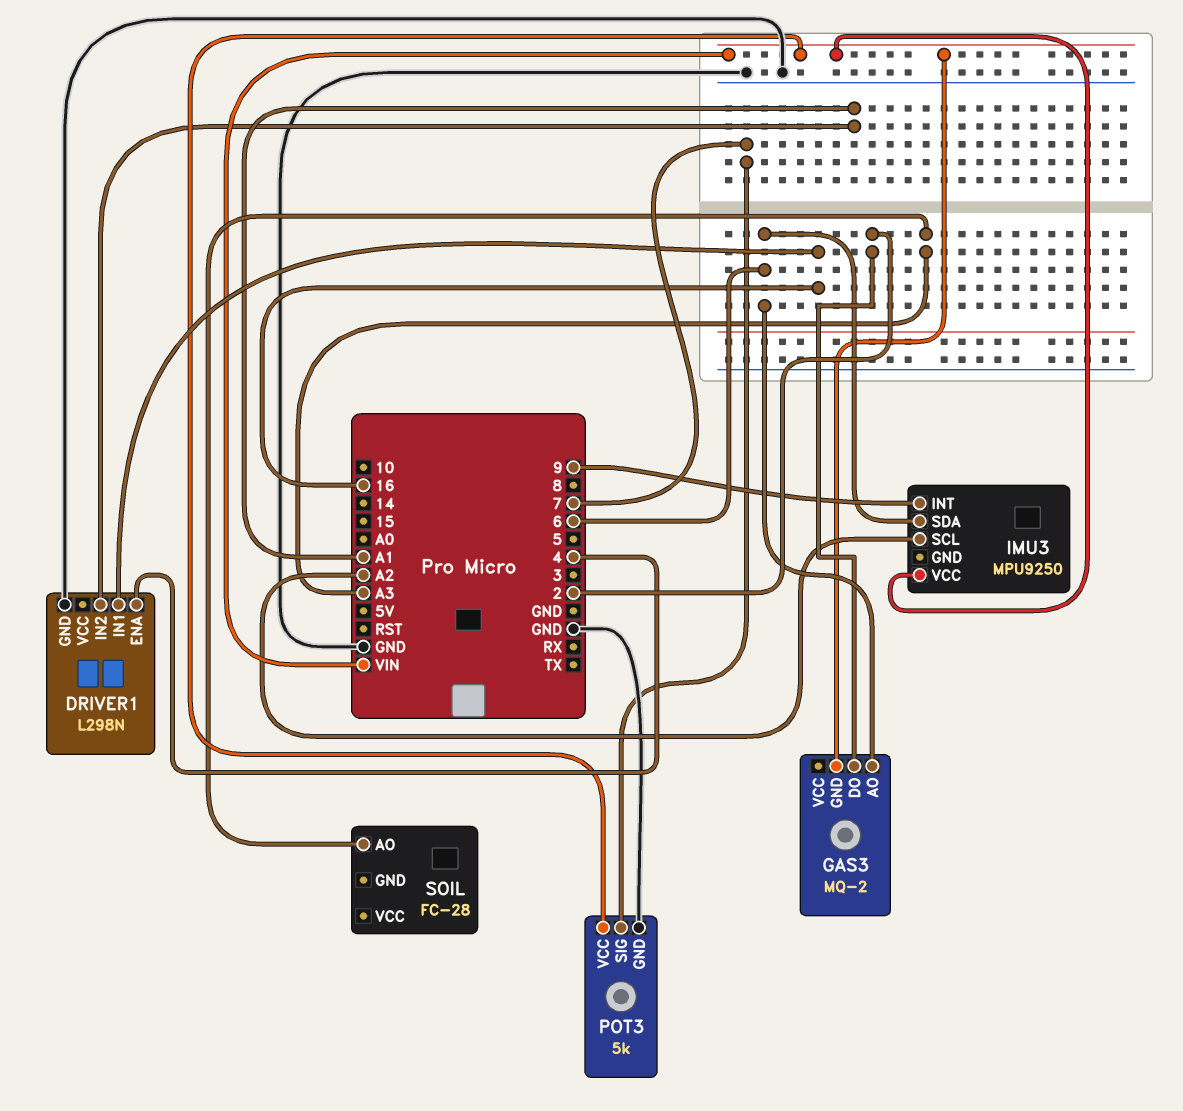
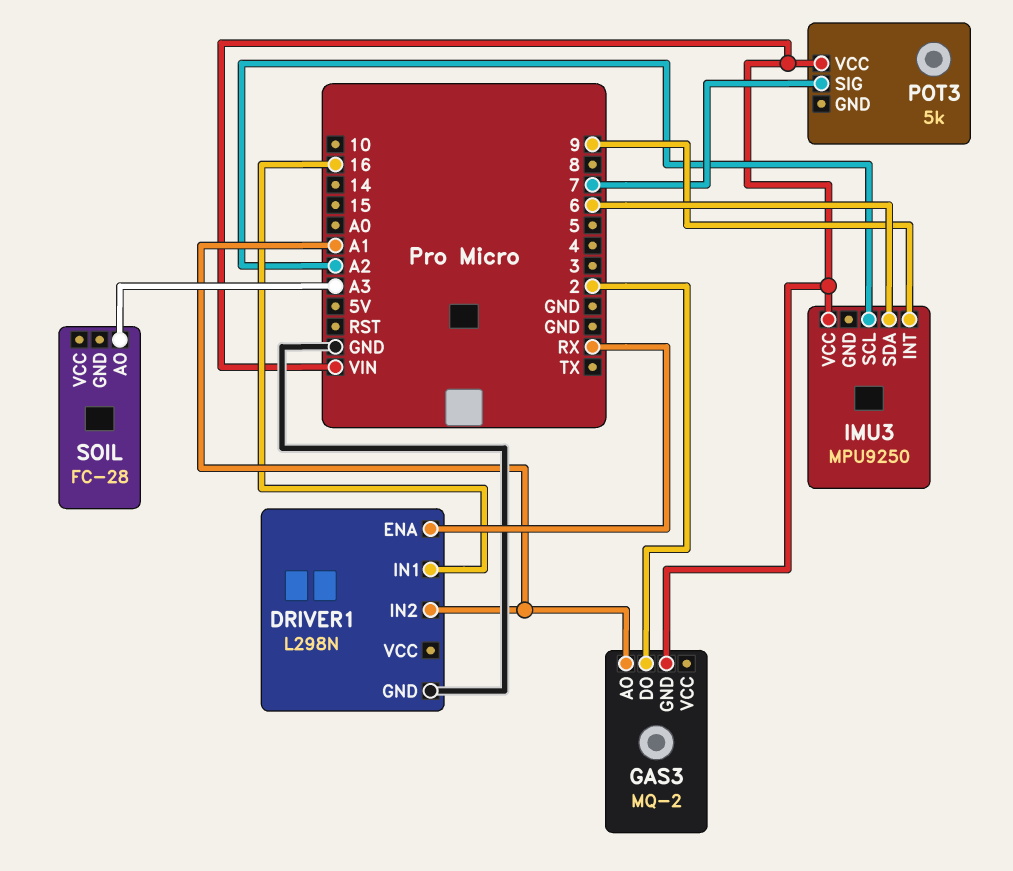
DRIVER1 pin ENA: 4 -> RX
GAS3 pin AO: 6 -> A1
POT3 pin GND: GND -> none

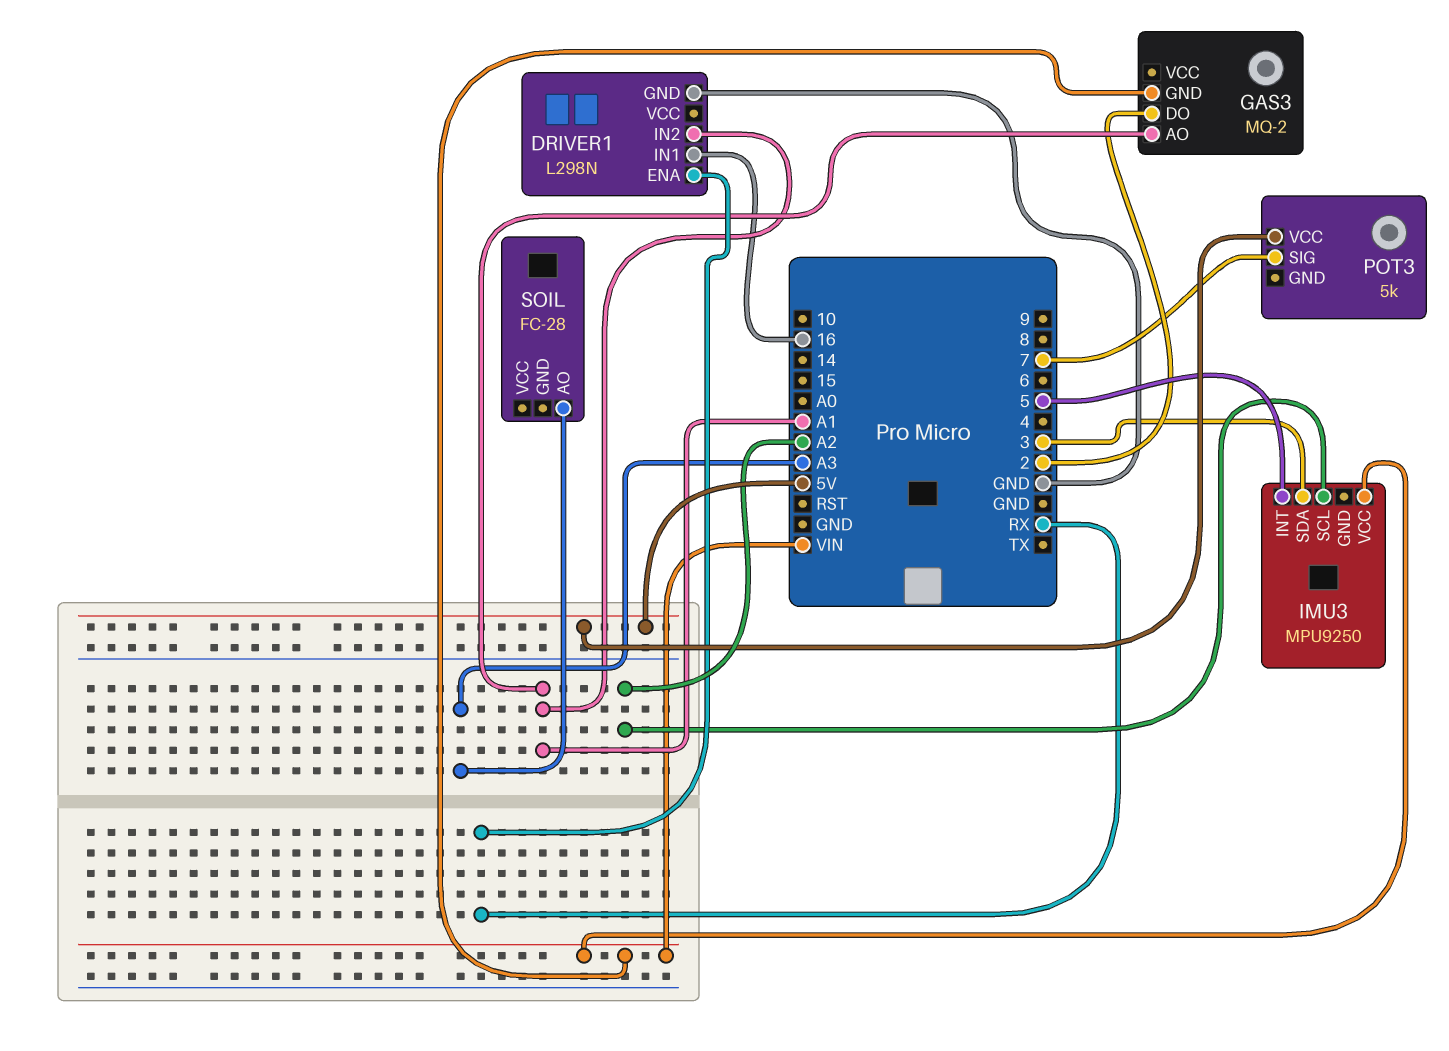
IMU3 pin INT: 9 -> 5
IMU3 pin SDA: 6 -> 3
POT3 pin VCC: VIN -> 5V

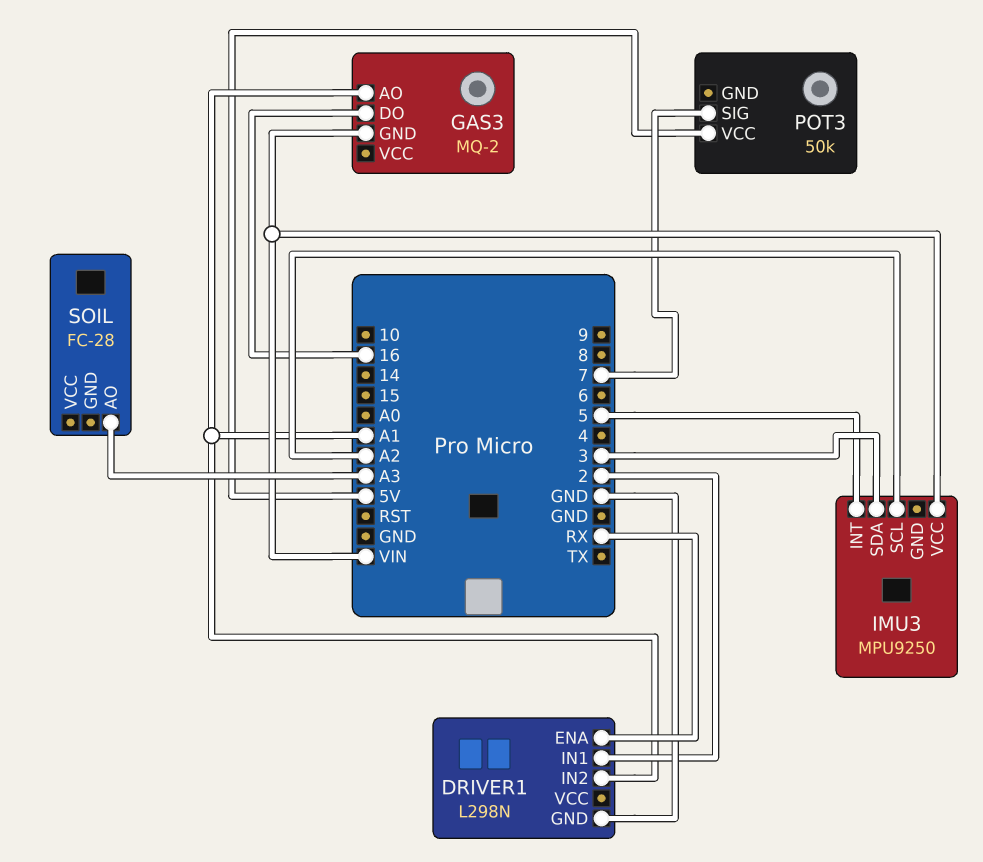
DRIVER1 pin IN1: 16 -> 2
GAS3 pin DO: 2 -> 16
POT3: 5k -> 50k

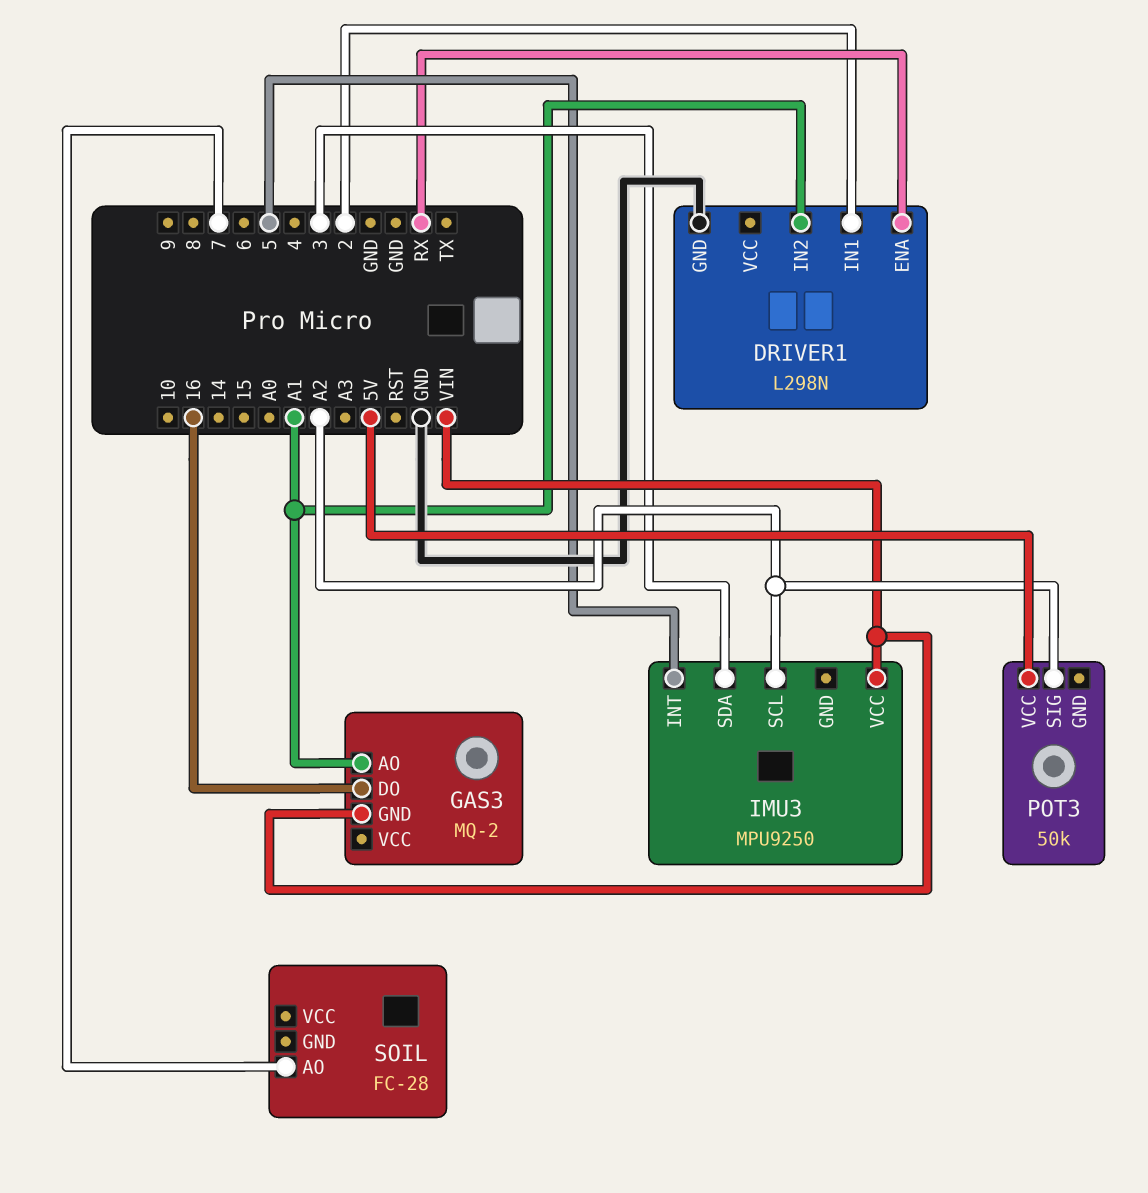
POT3 pin SIG: 7 -> A2
SOIL pin AO: A3 -> 7

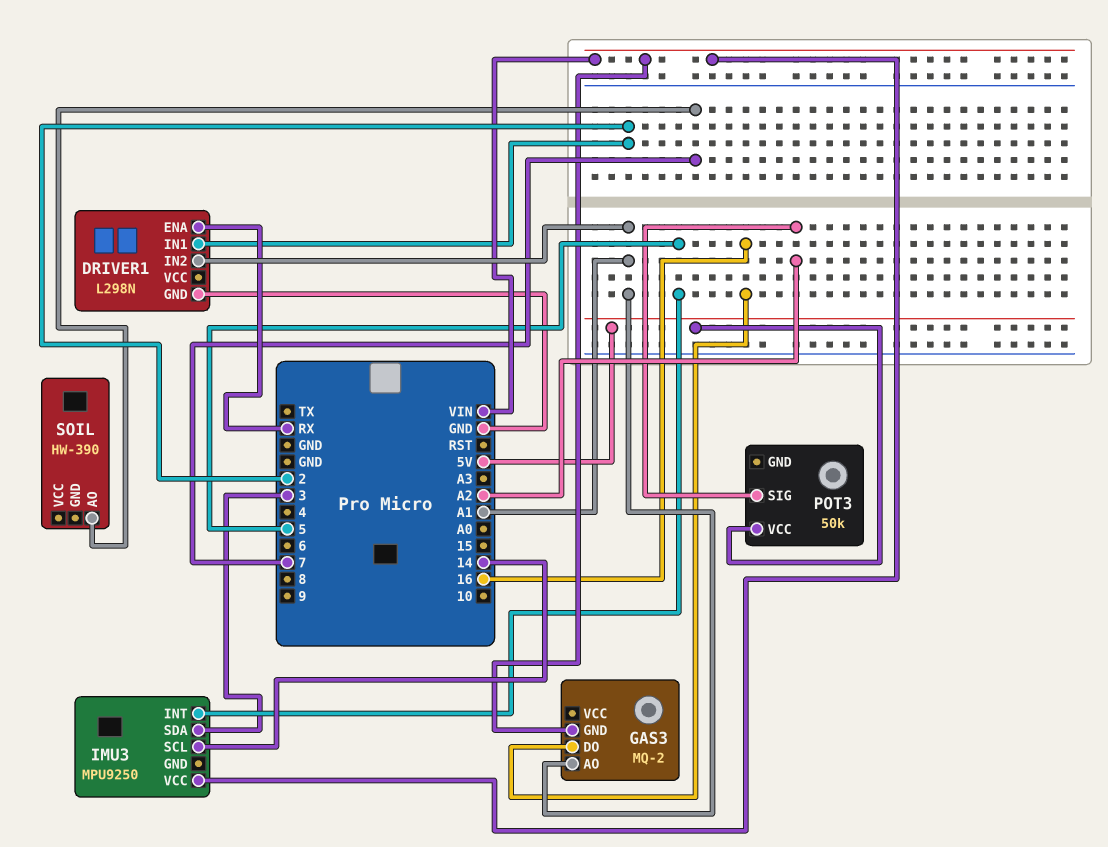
IMU3 pin SCL: A2 -> 14
SOIL: FC-28 -> HW-390

